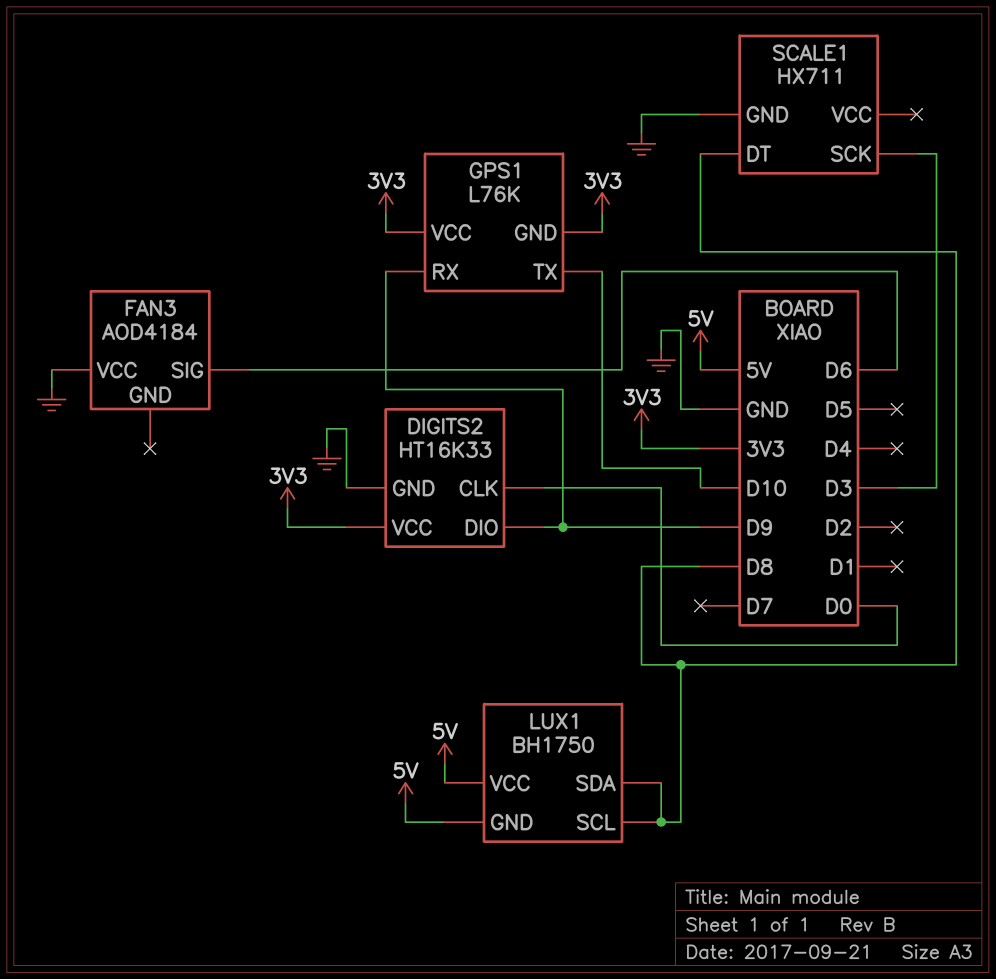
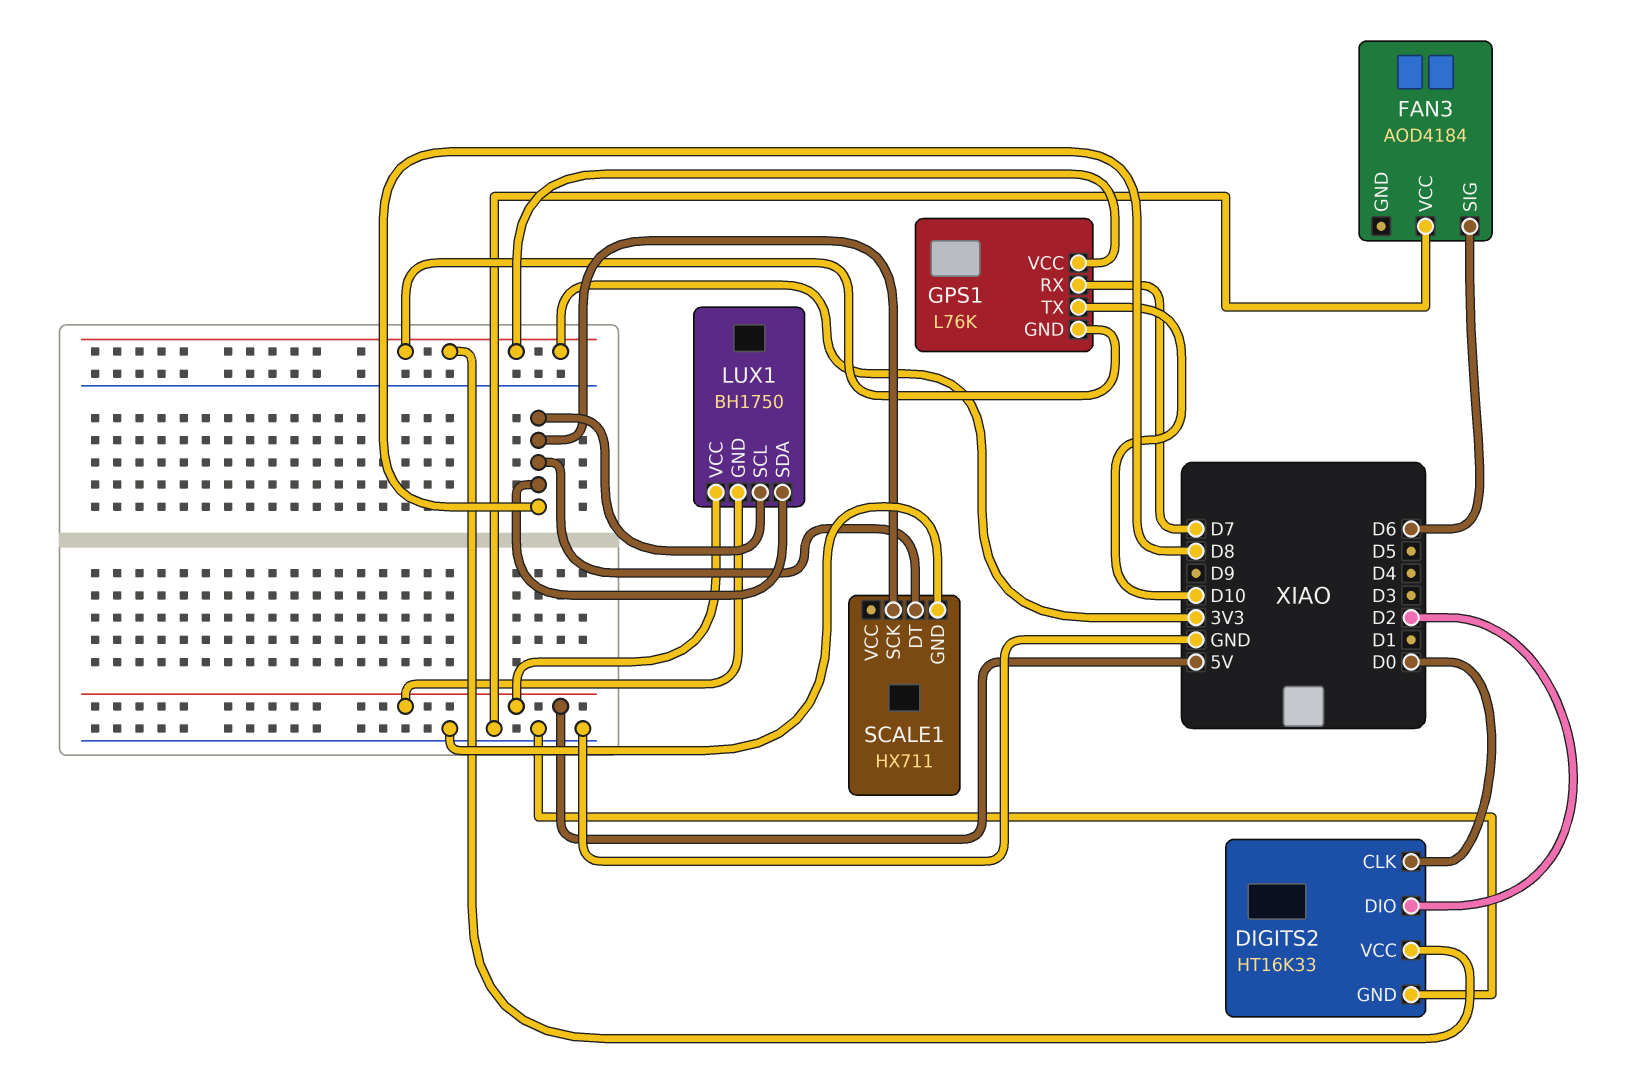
DIGITS2 pin DIO: D9 -> D2
GPS1 pin RX: D9 -> D7
SCALE1 pin SCK: D3 -> D8

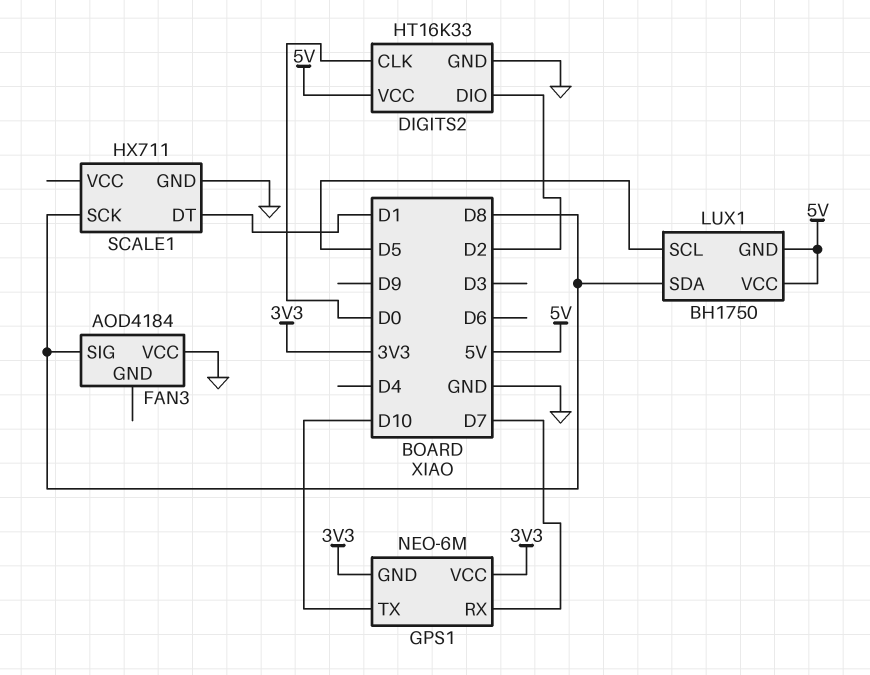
DIGITS2 pin VCC: 3V3 -> 5V
FAN3 pin SIG: D6 -> D8
GPS1: L76K -> NEO-6M
LUX1 pin SCL: D8 -> D5
SCALE1 pin DT: D8 -> D1

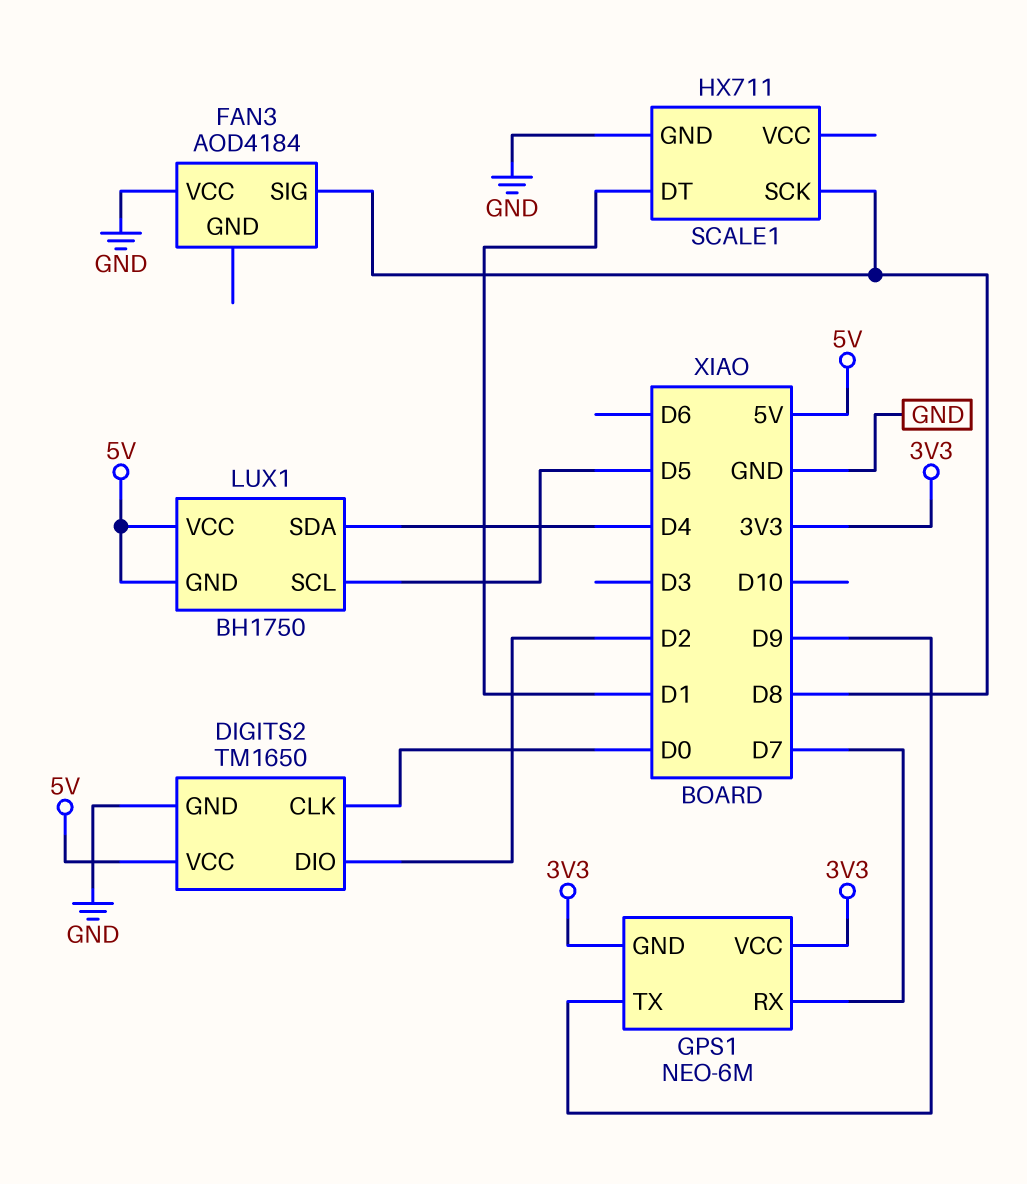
DIGITS2: HT16K33 -> TM1650
GPS1 pin TX: D10 -> D9
LUX1 pin SDA: D8 -> D4

